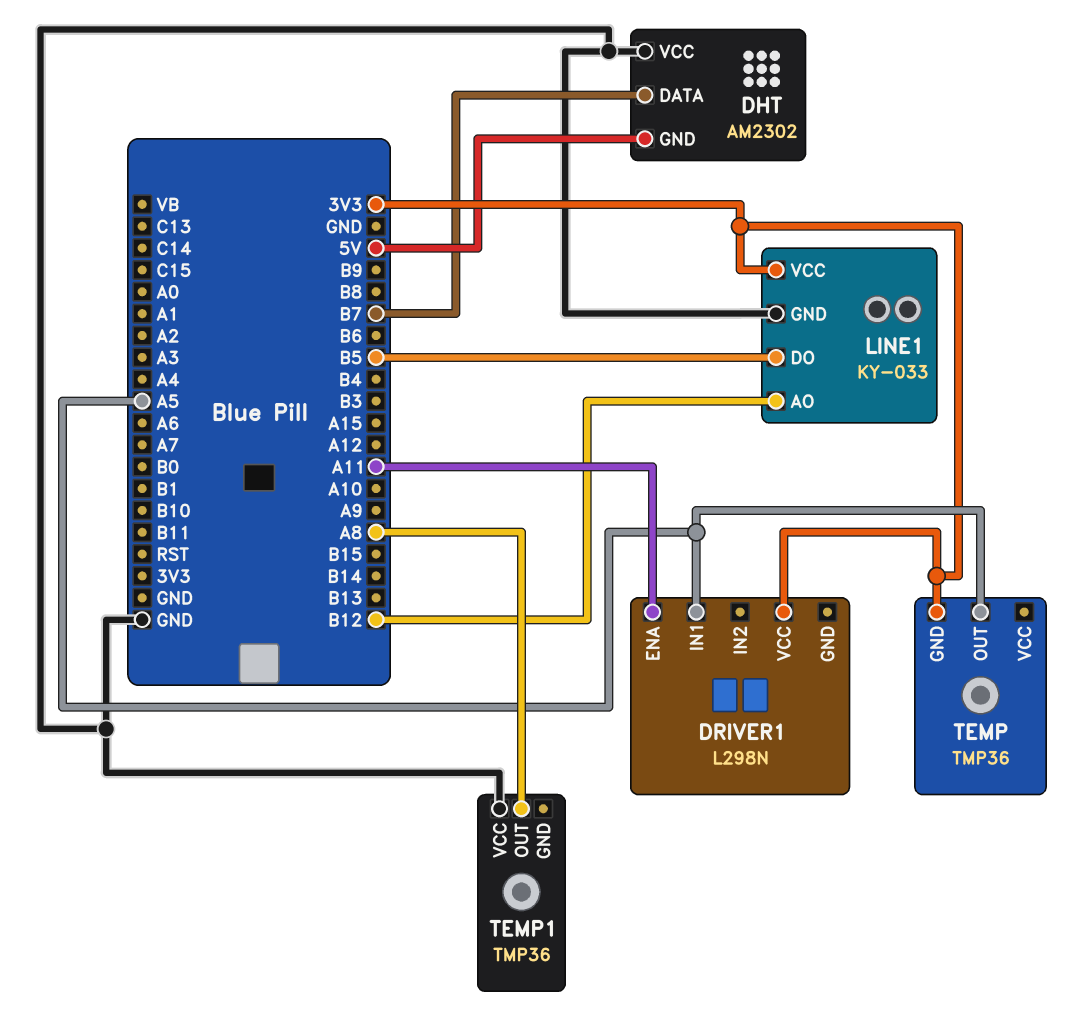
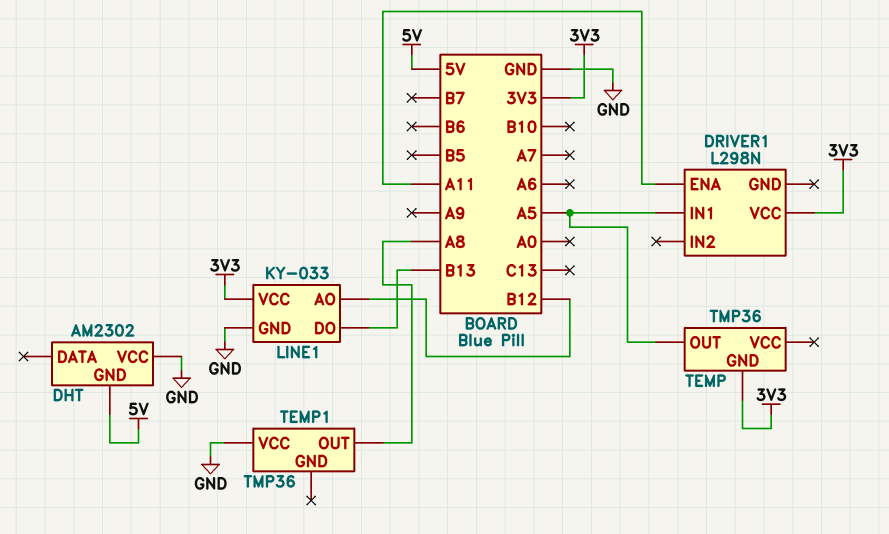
DHT pin DATA: B7 -> none
LINE1 pin DO: B5 -> B13

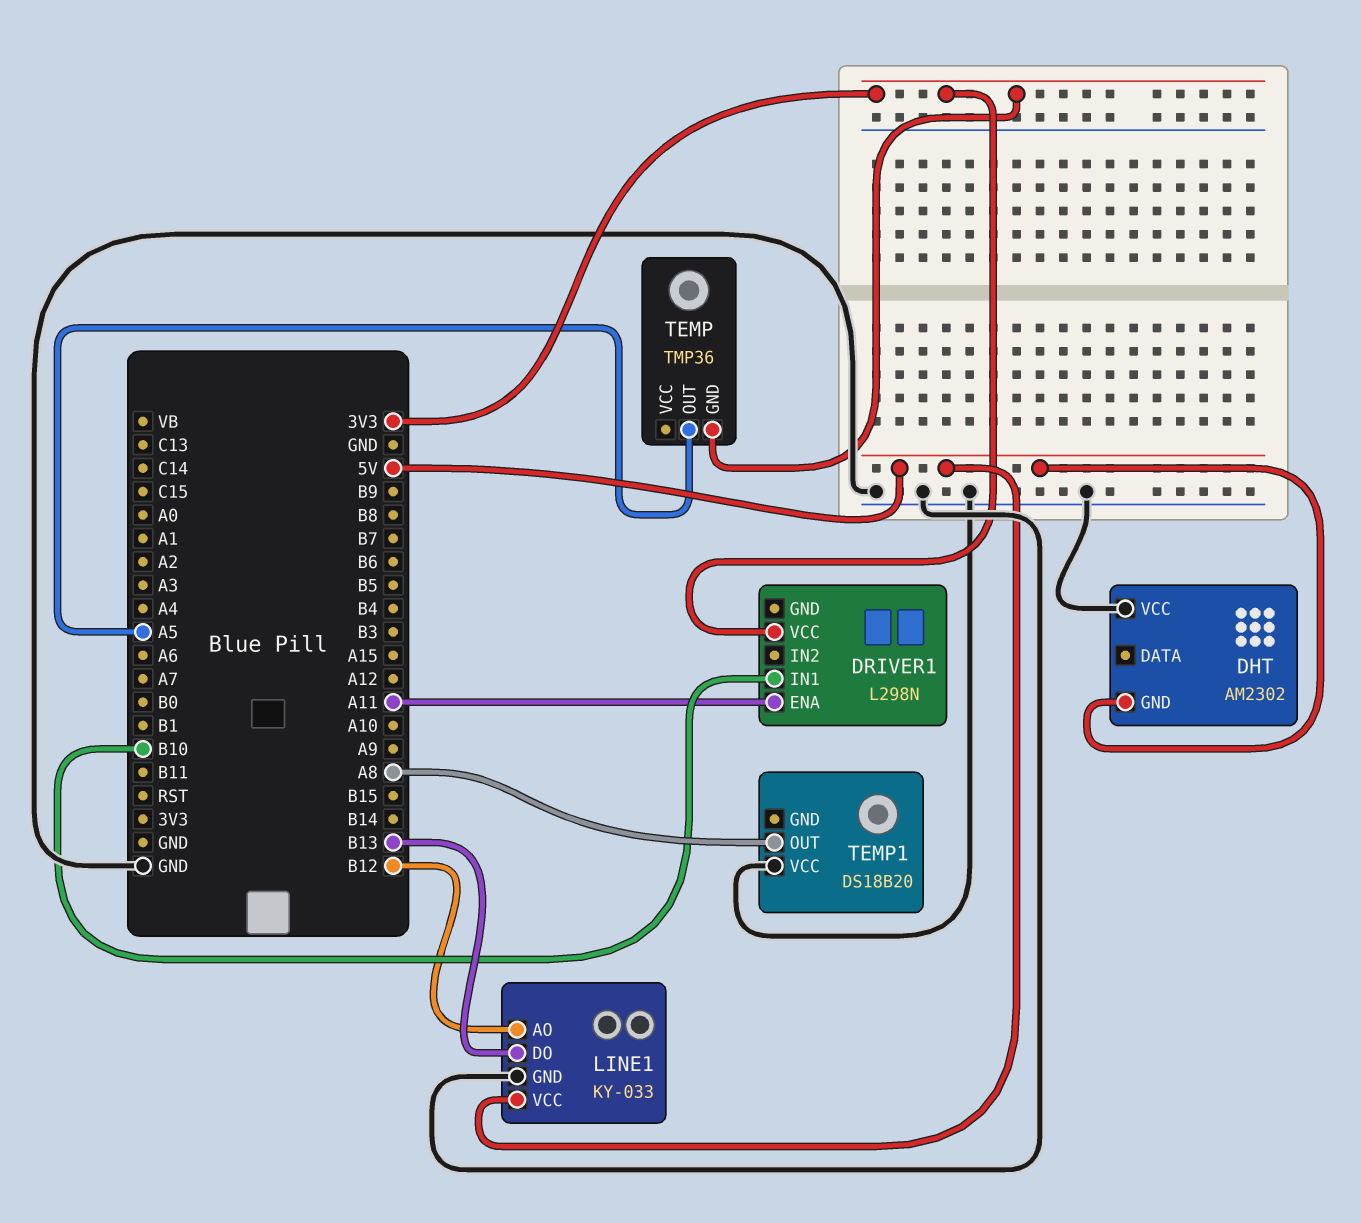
DRIVER1 pin IN1: A5 -> B10
LINE1 pin VCC: 3V3 -> 5V
TEMP1: TMP36 -> DS18B20

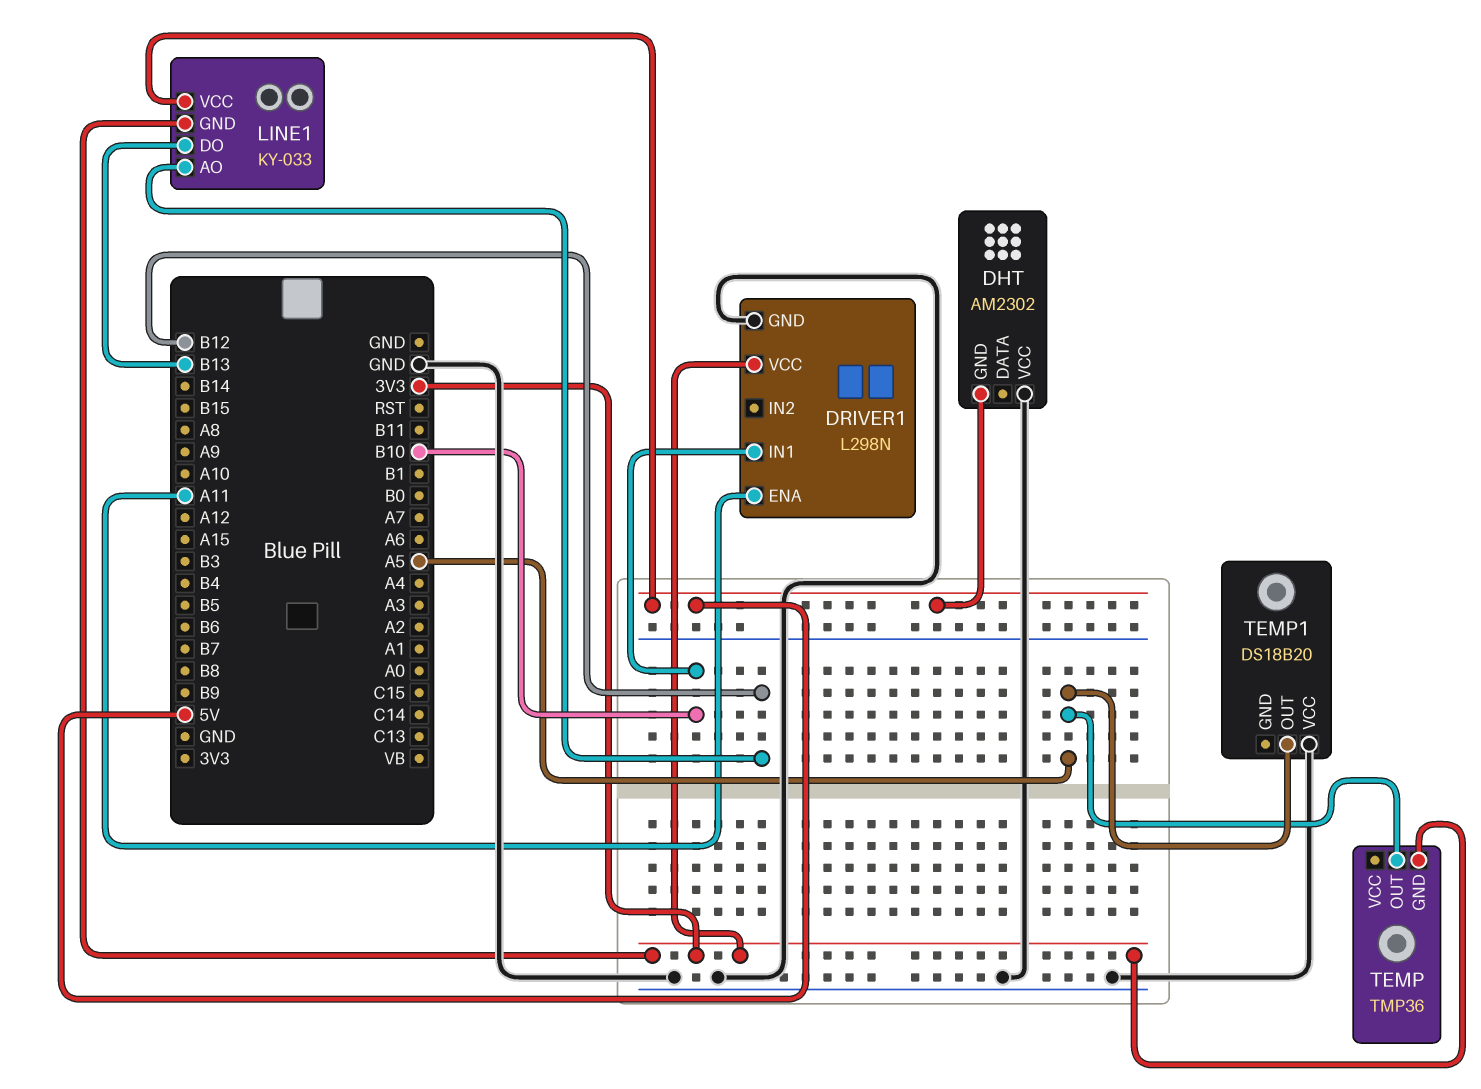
DRIVER1 pin GND: none -> GND
LINE1 pin GND: GND -> 3V3
TEMP1 pin OUT: A8 -> A5

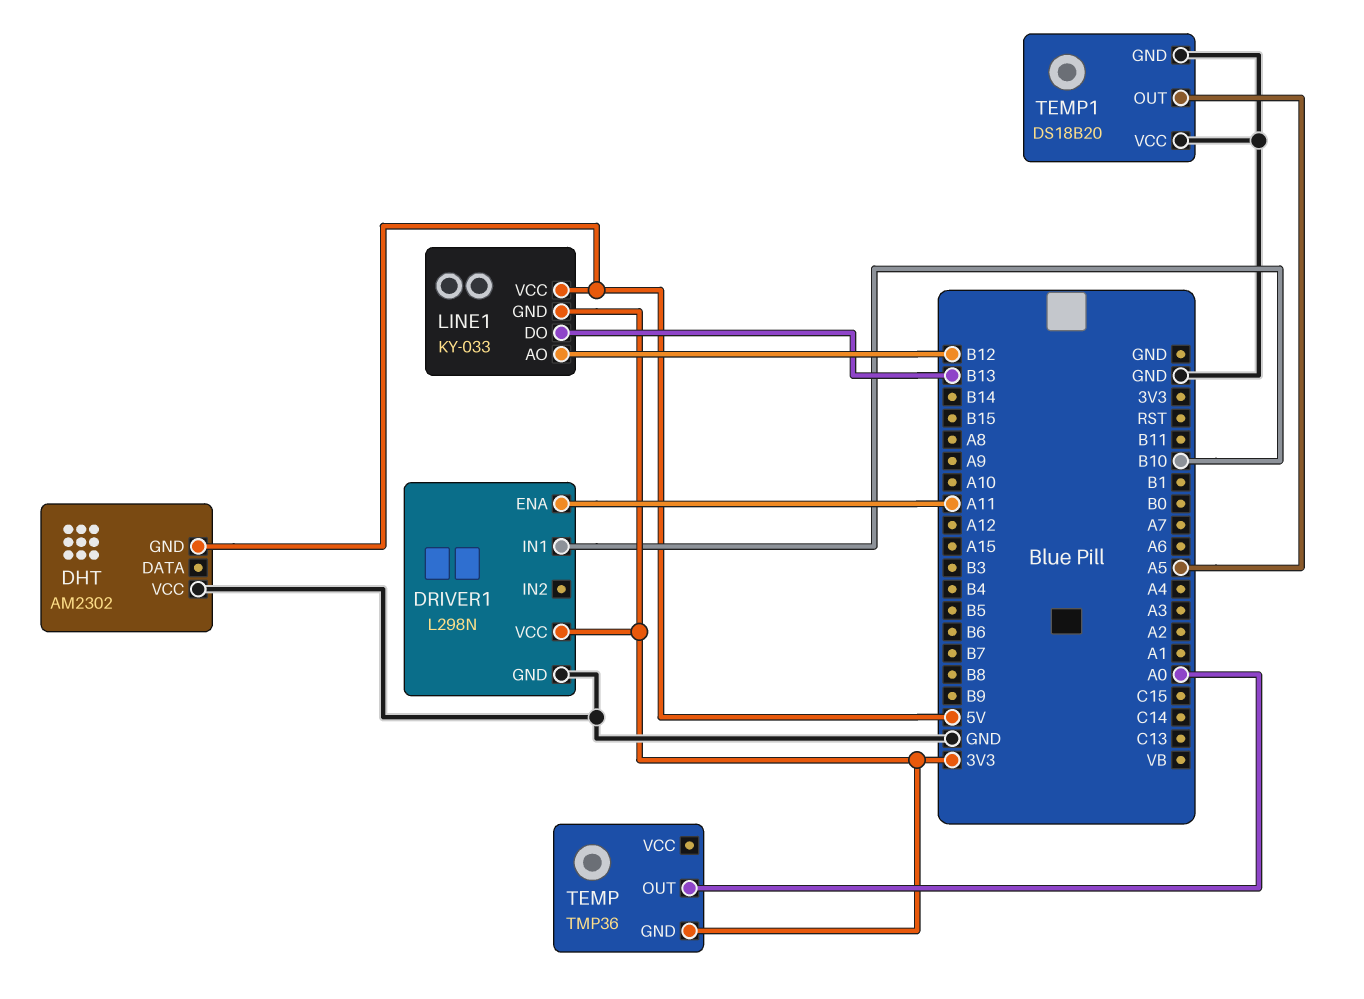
TEMP pin OUT: A5 -> A0
TEMP1 pin GND: none -> GND

